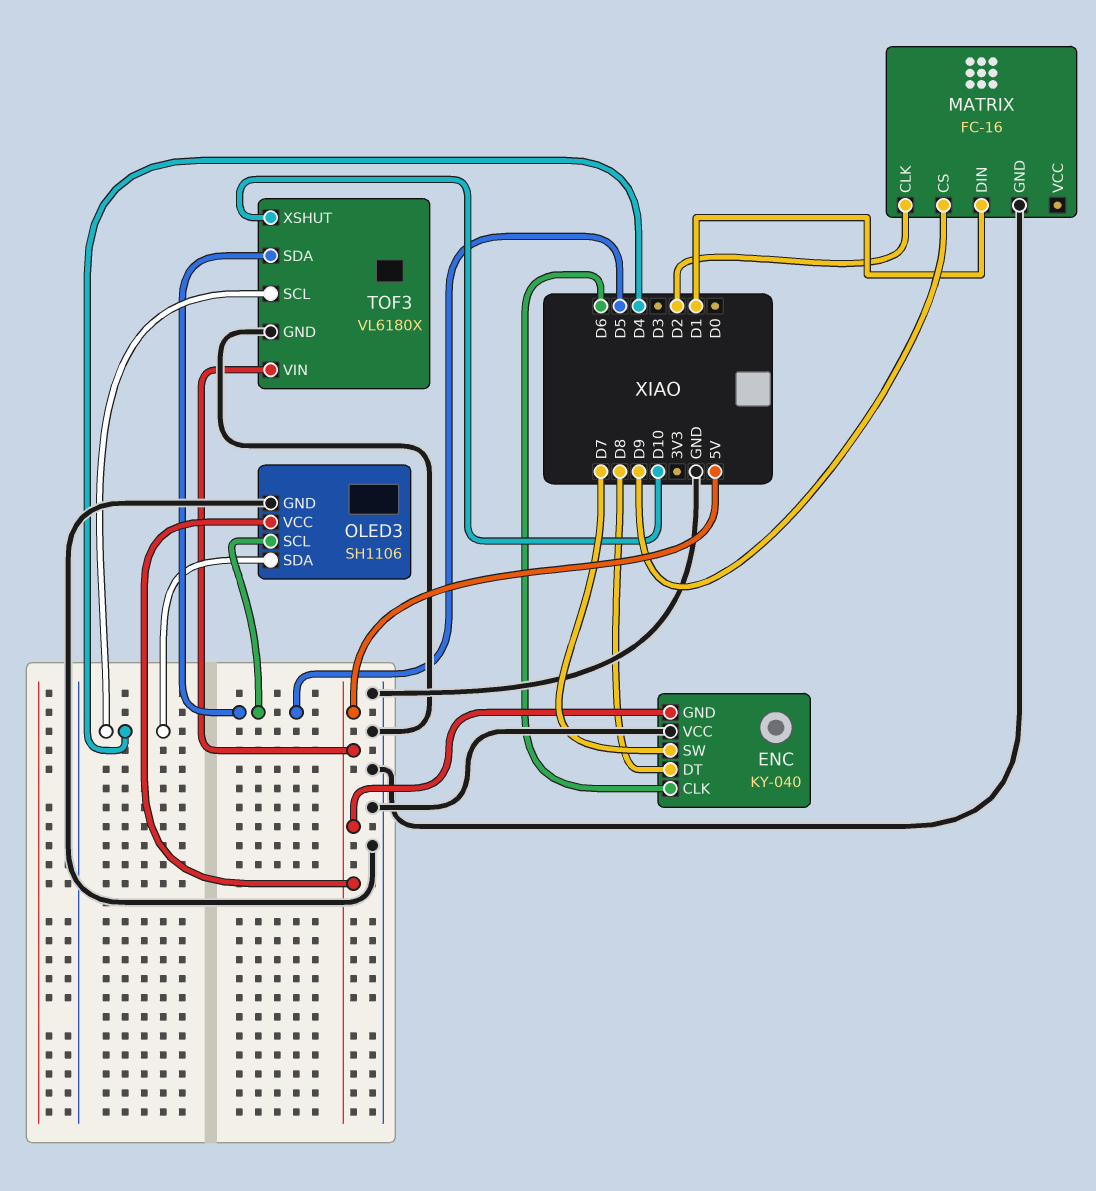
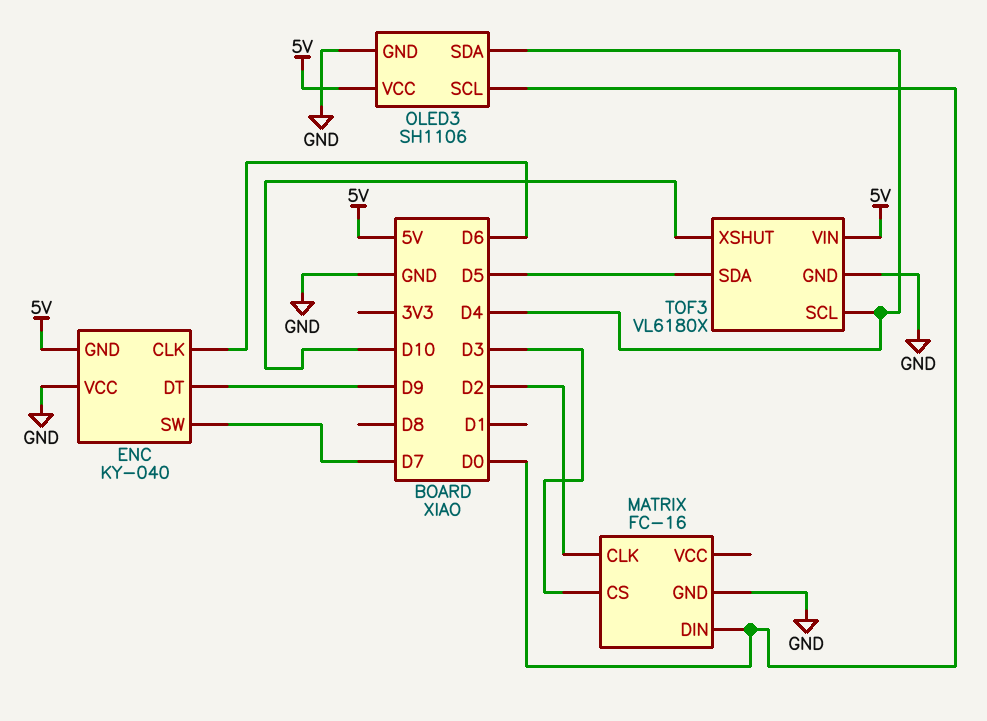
ENC pin DT: D8 -> D9
MATRIX pin CS: D9 -> D3
MATRIX pin DIN: D1 -> D0
OLED3 pin SCL: D5 -> D0

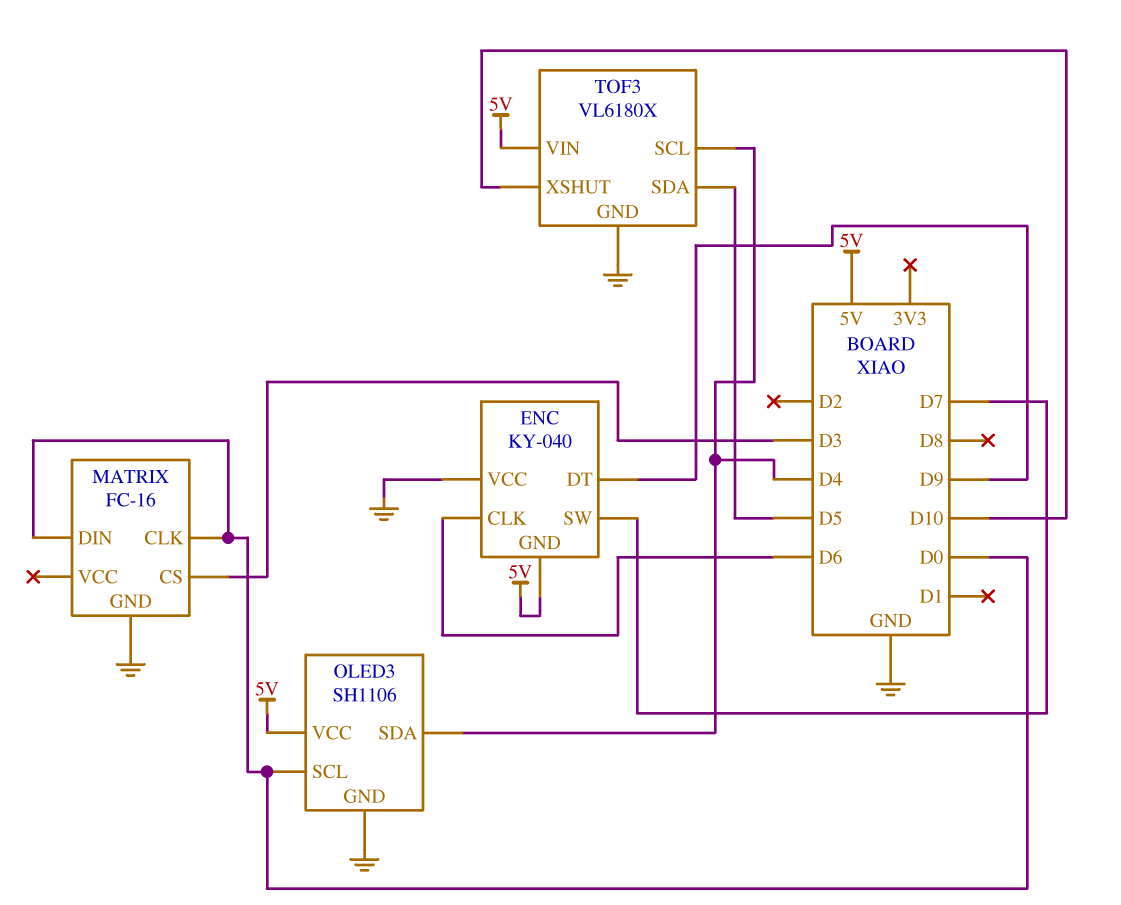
MATRIX pin CLK: D2 -> D0

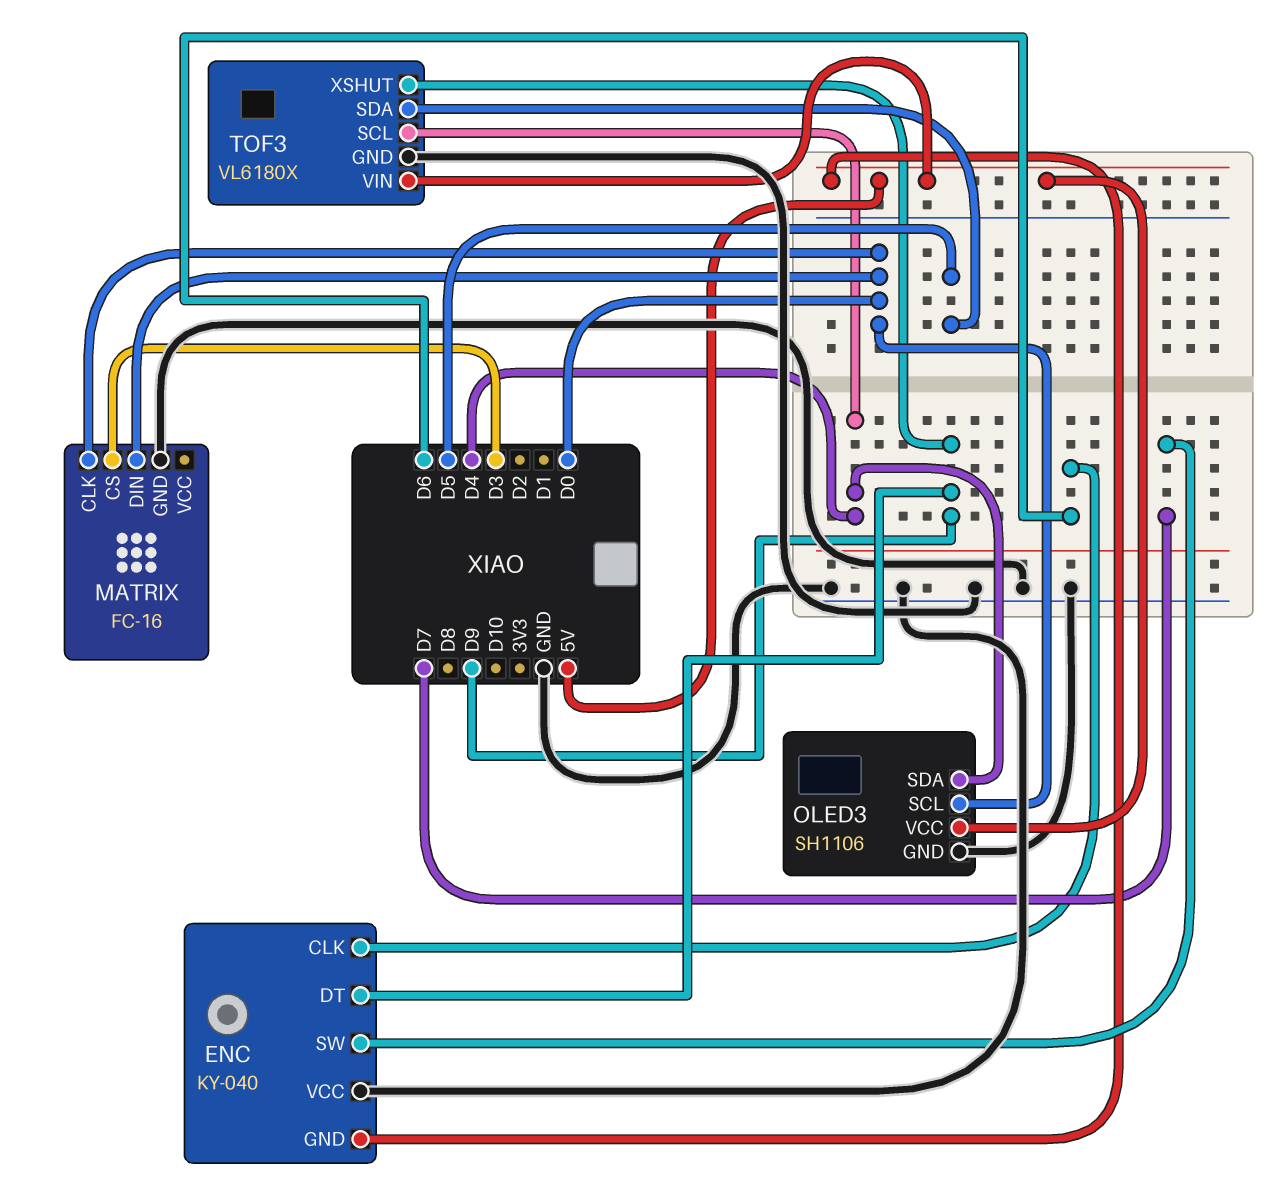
TOF3 pin XSHUT: D10 -> D9

